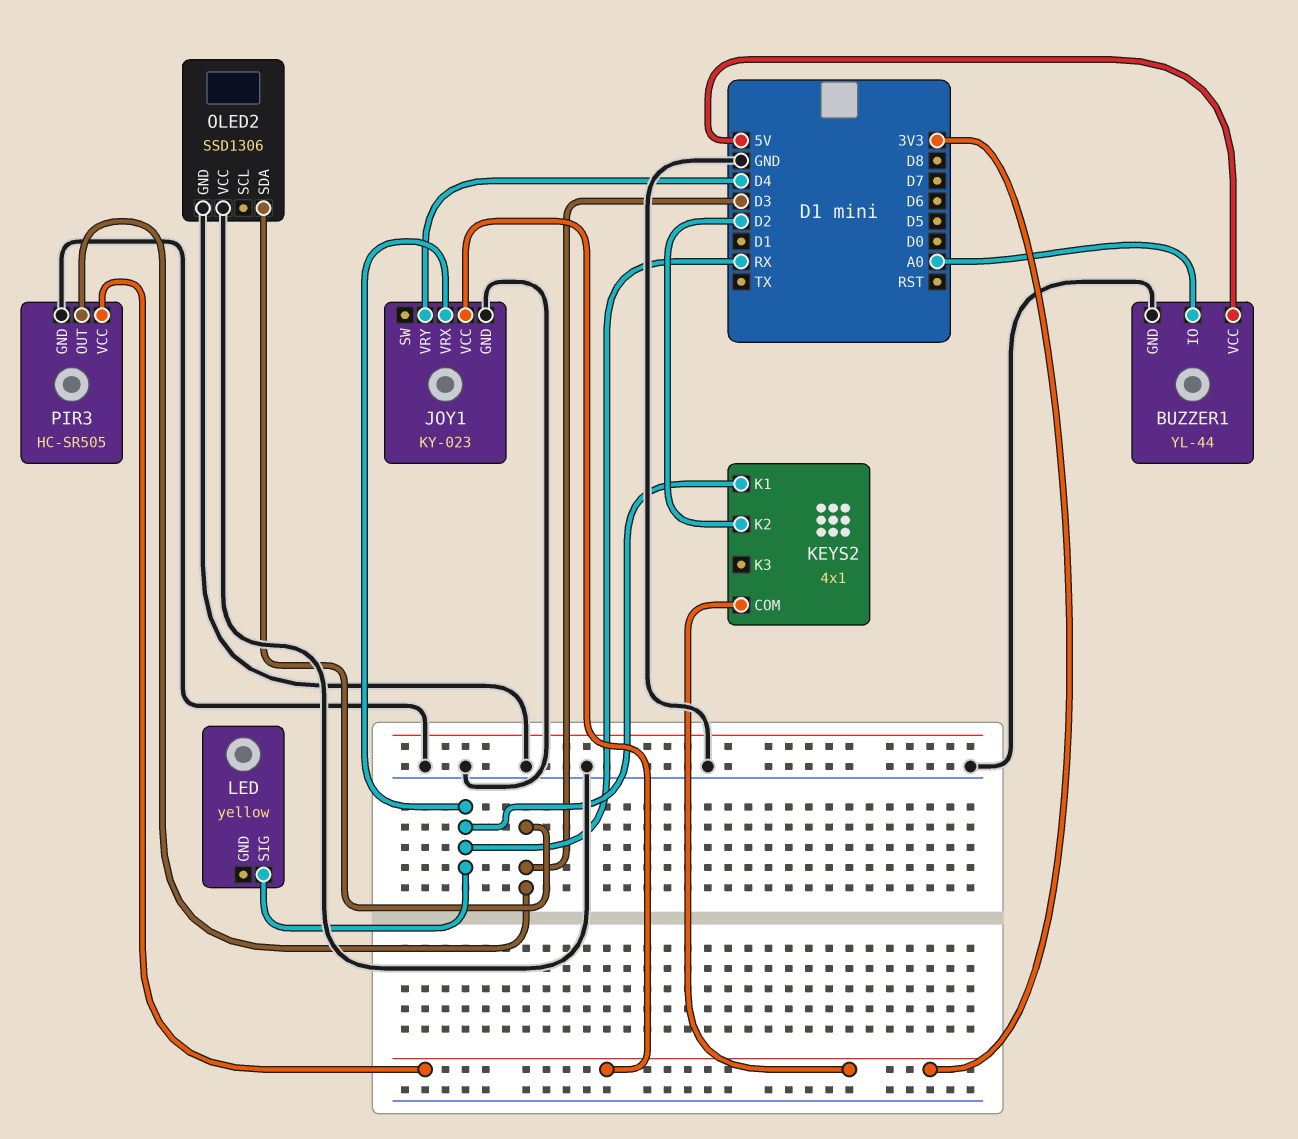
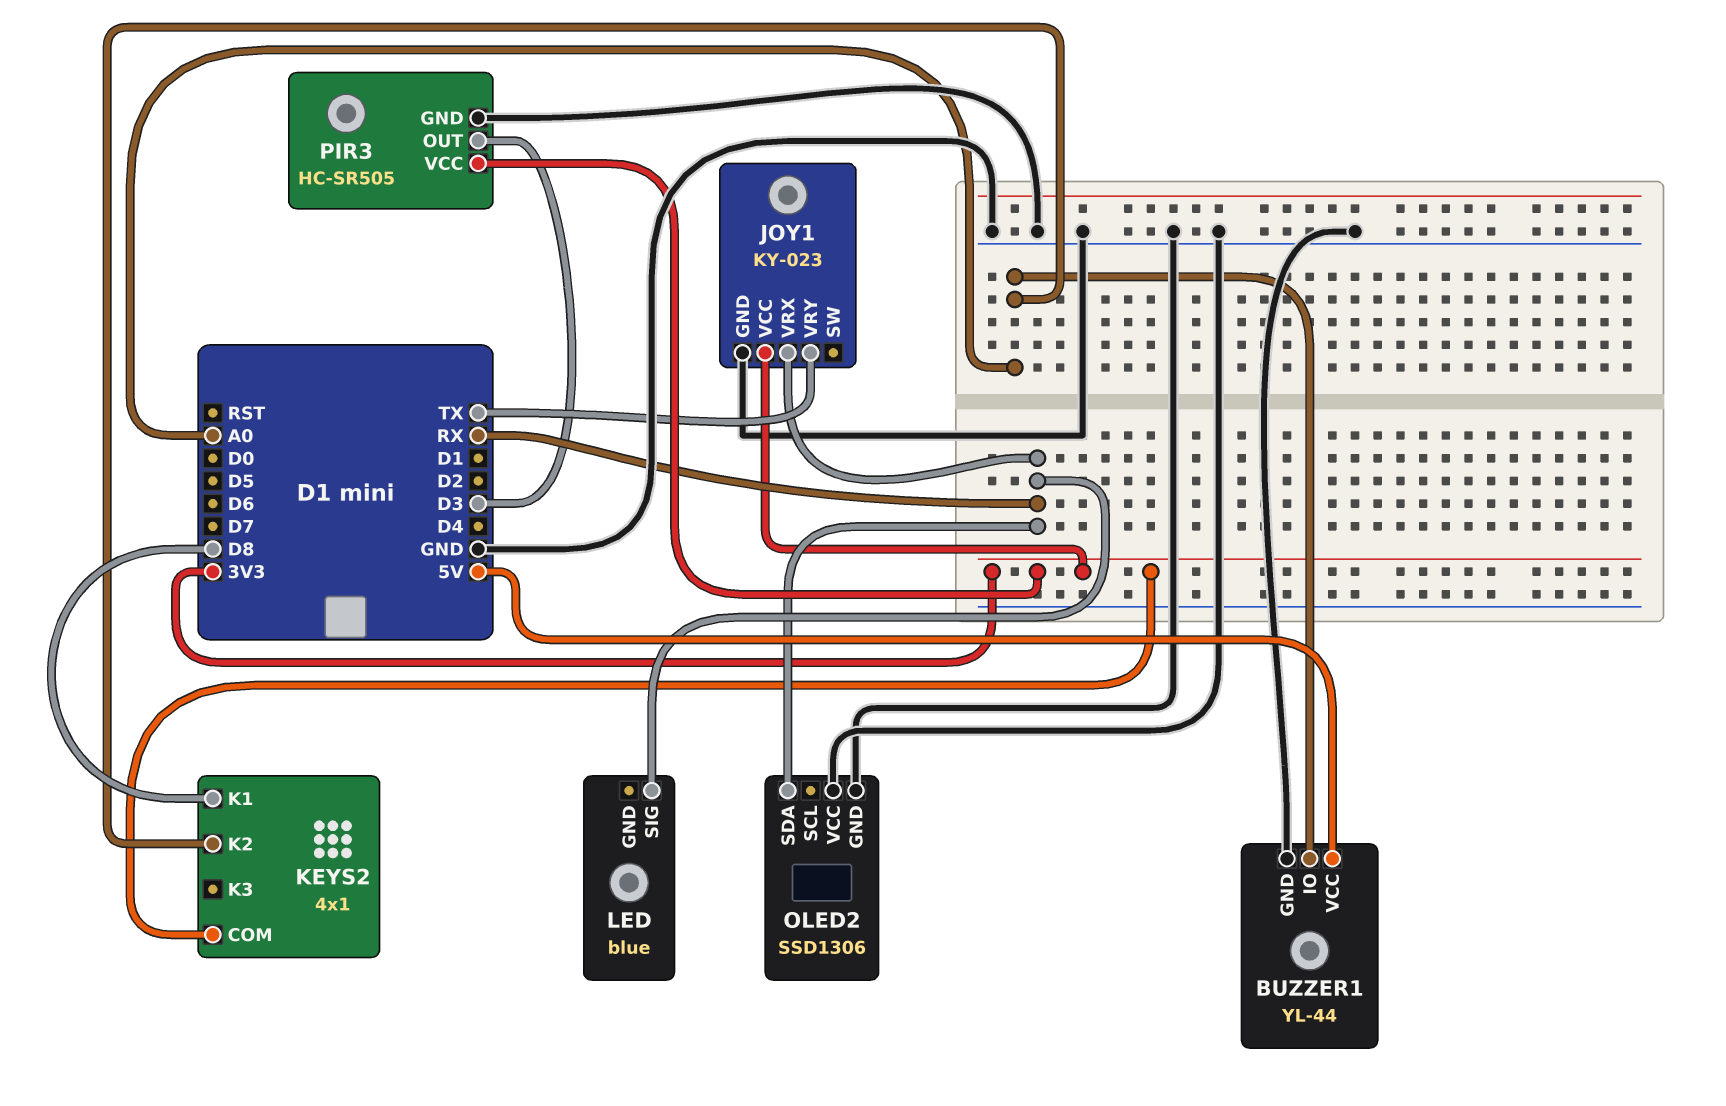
JOY1 pin VRY: D4 -> TX
KEYS2 pin K1: RX -> D8
KEYS2 pin K2: D2 -> A0
LED: yellow -> blue
OLED2 pin SDA: D3 -> RX

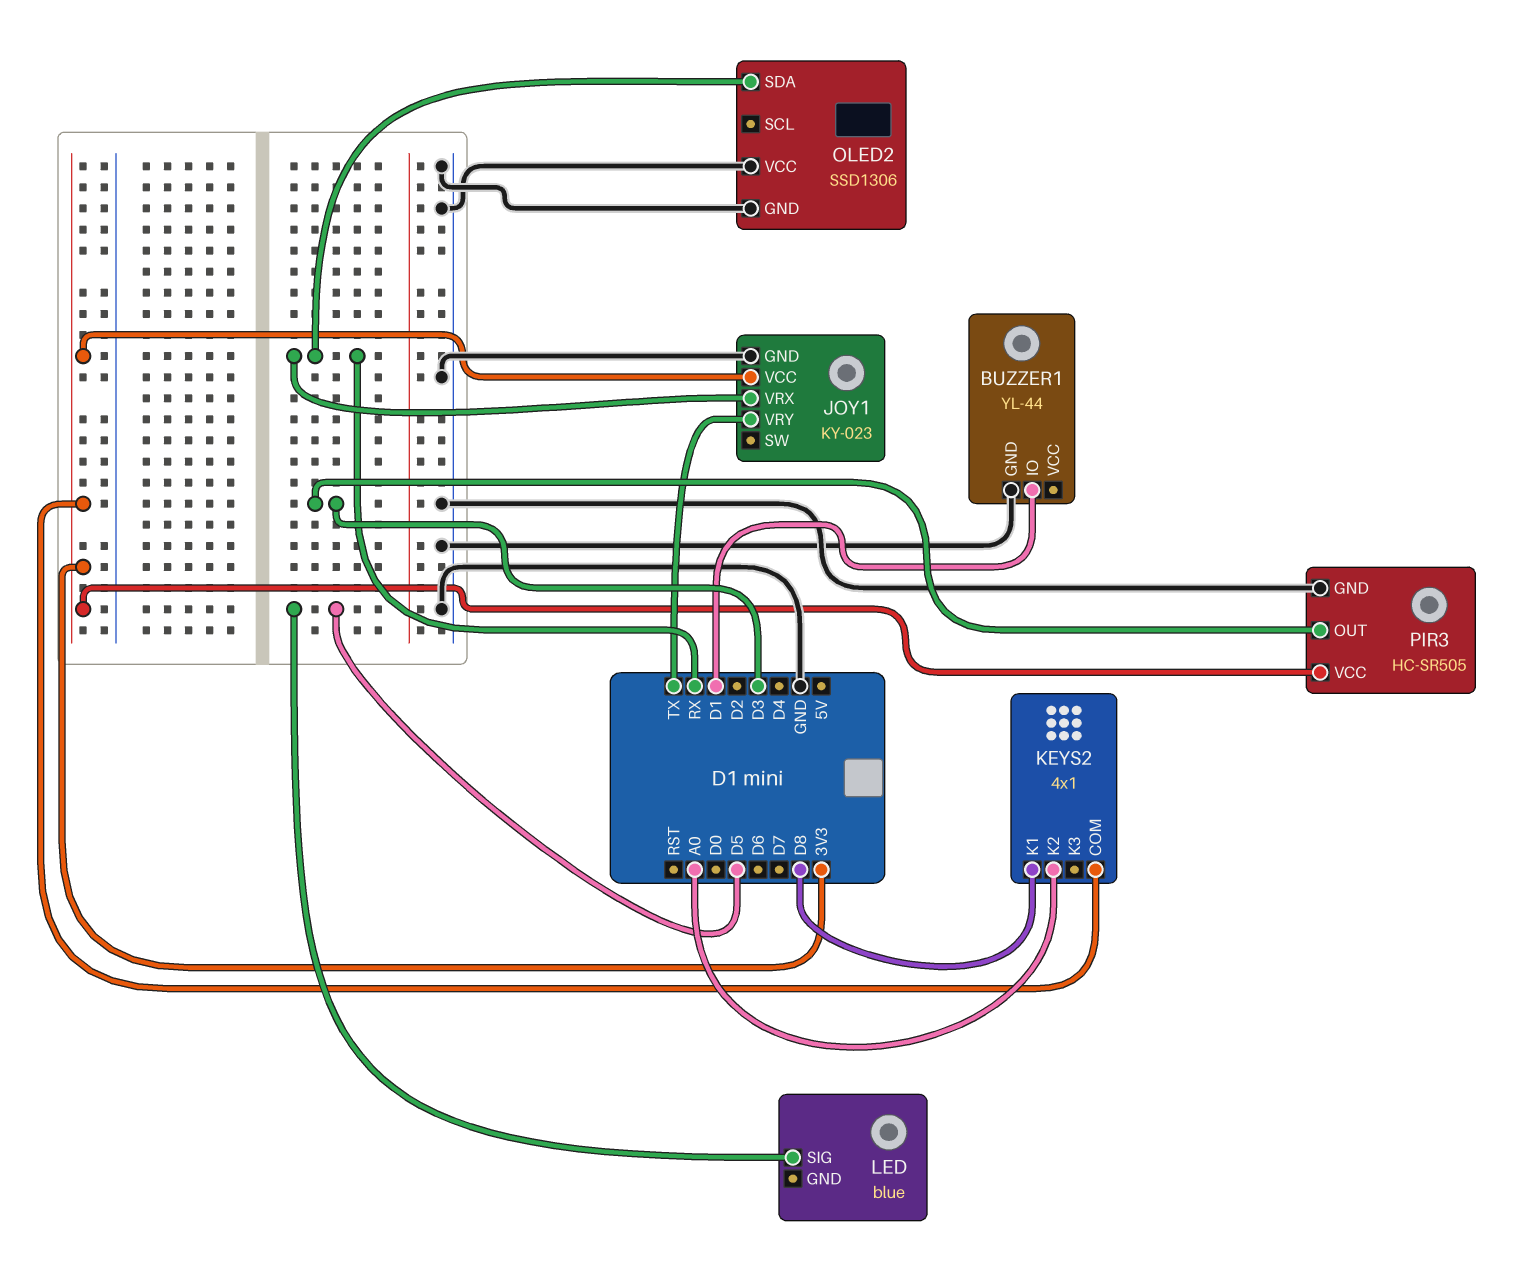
BUZZER1 pin IO: A0 -> D1
BUZZER1 pin VCC: 5V -> none
LED pin SIG: RX -> D5

